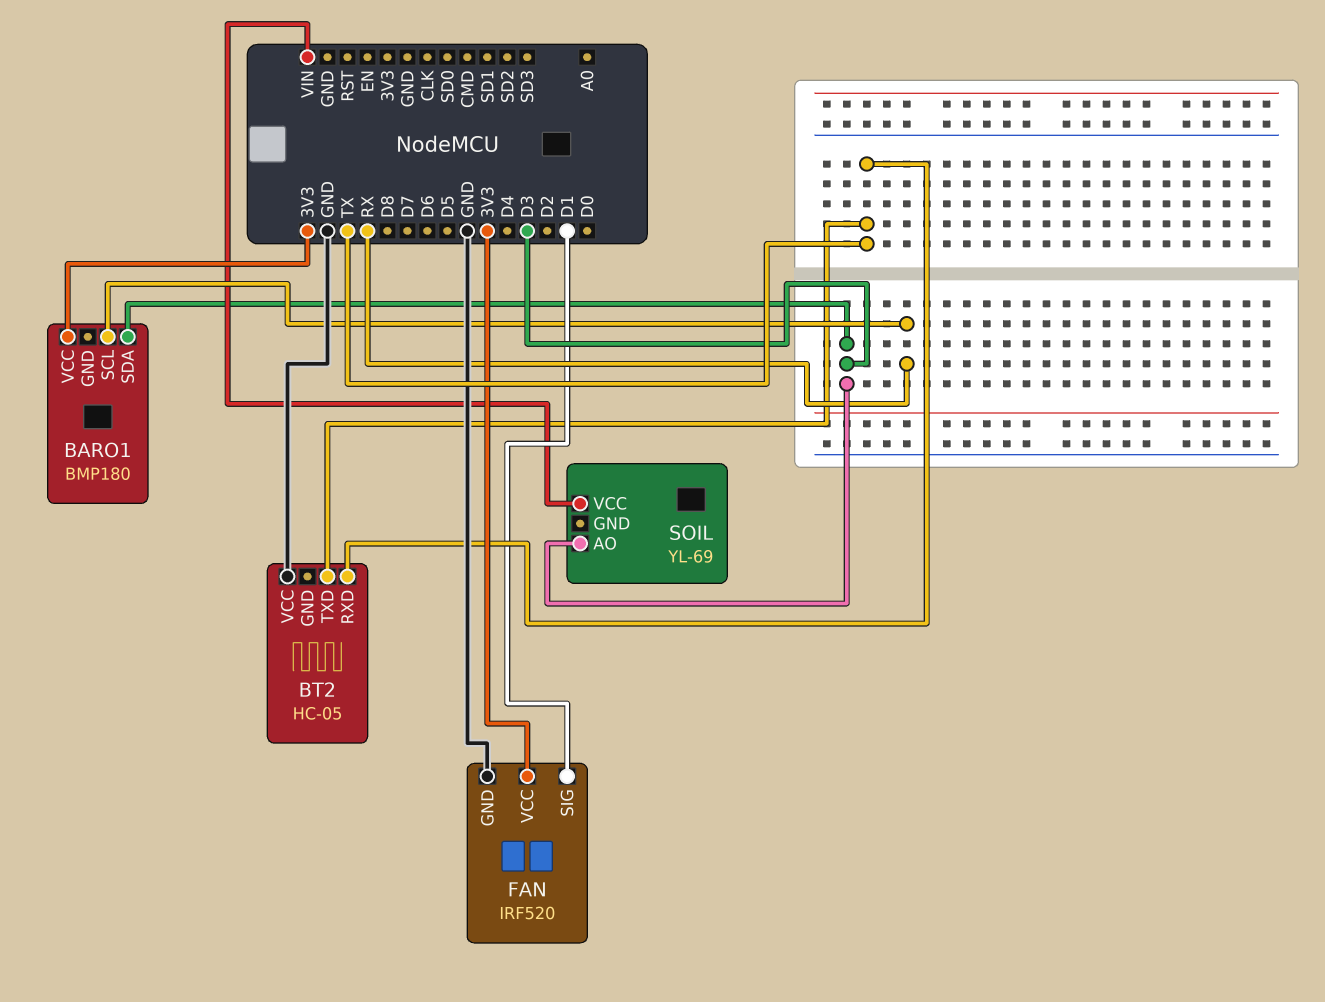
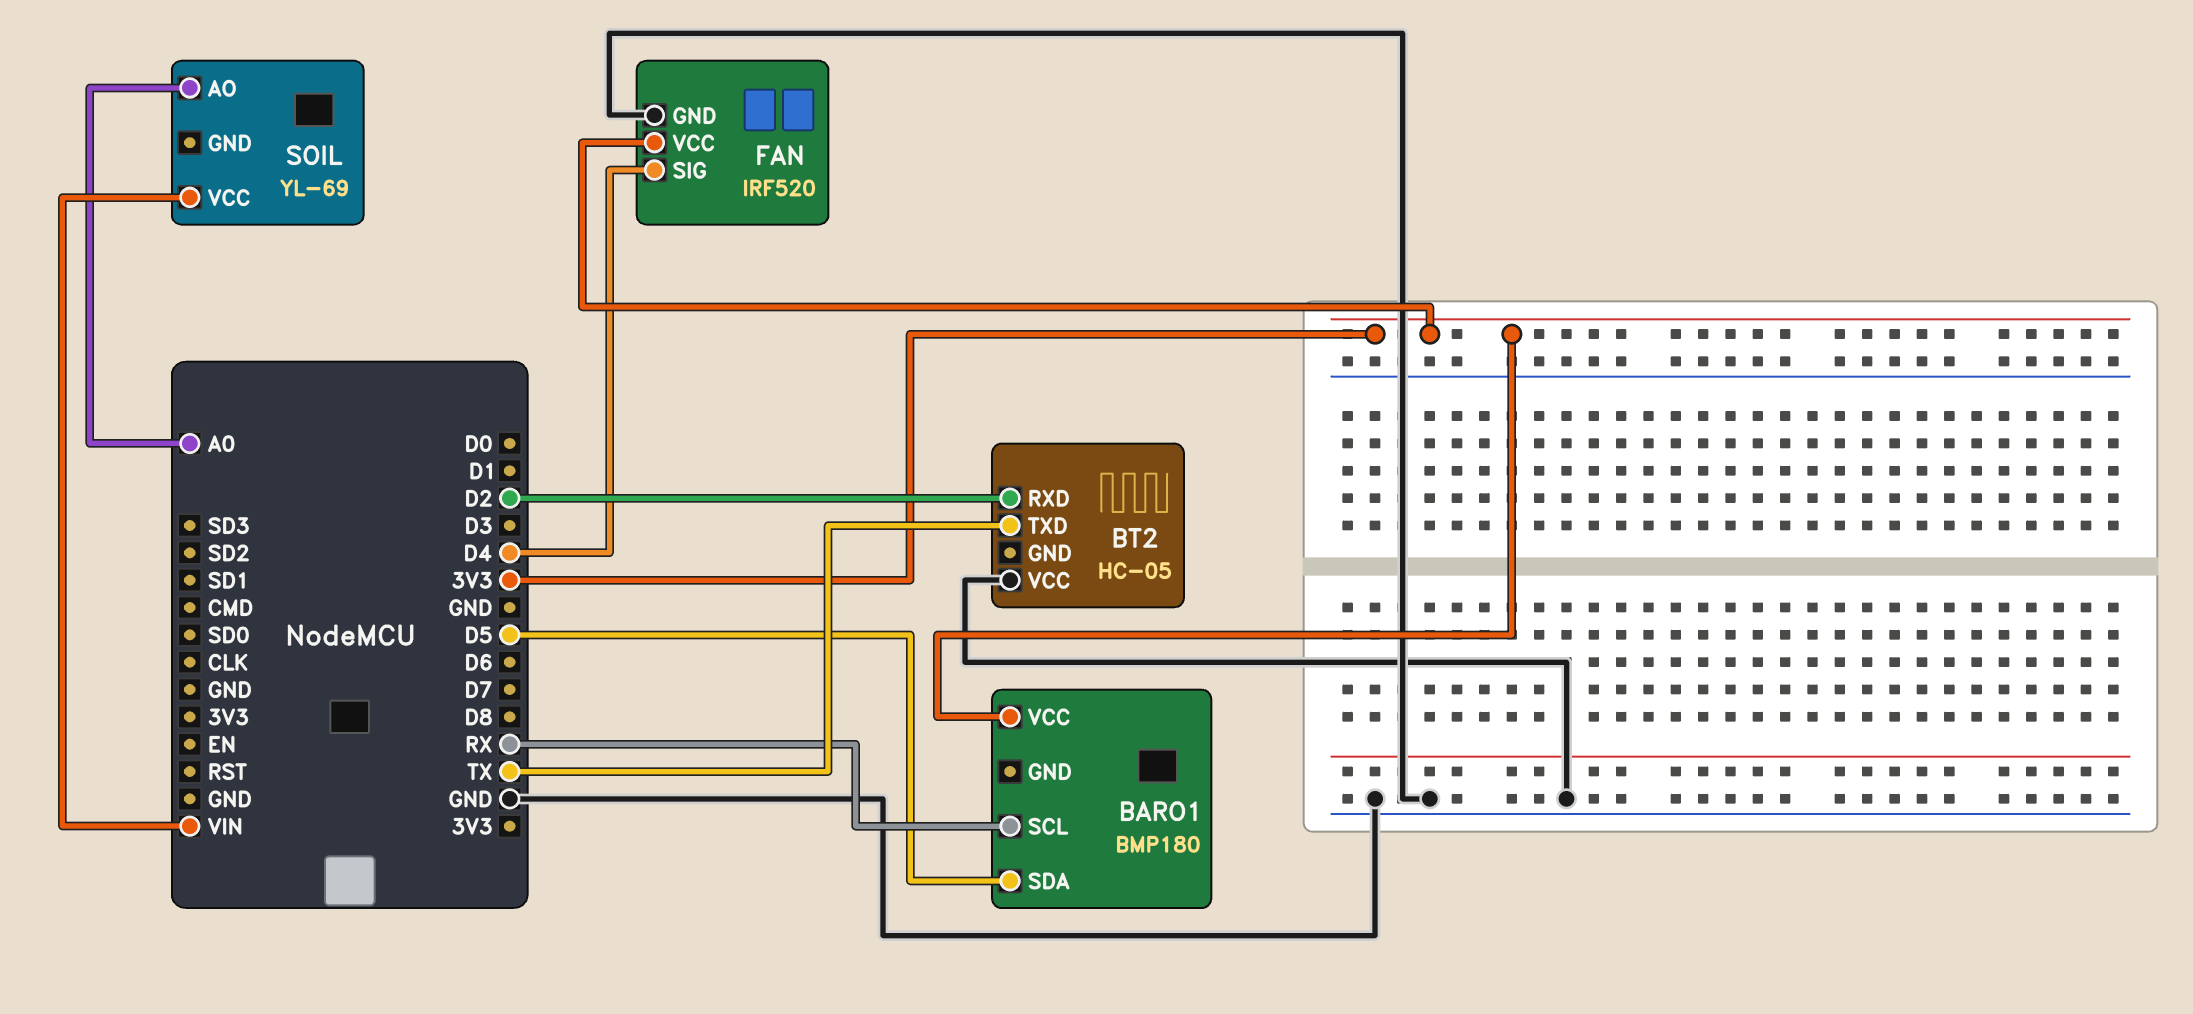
BARO1 pin SDA: D3 -> D5
BT2 pin RXD: TX -> D2
FAN pin SIG: D1 -> D4
SOIL pin AO: D3 -> A0

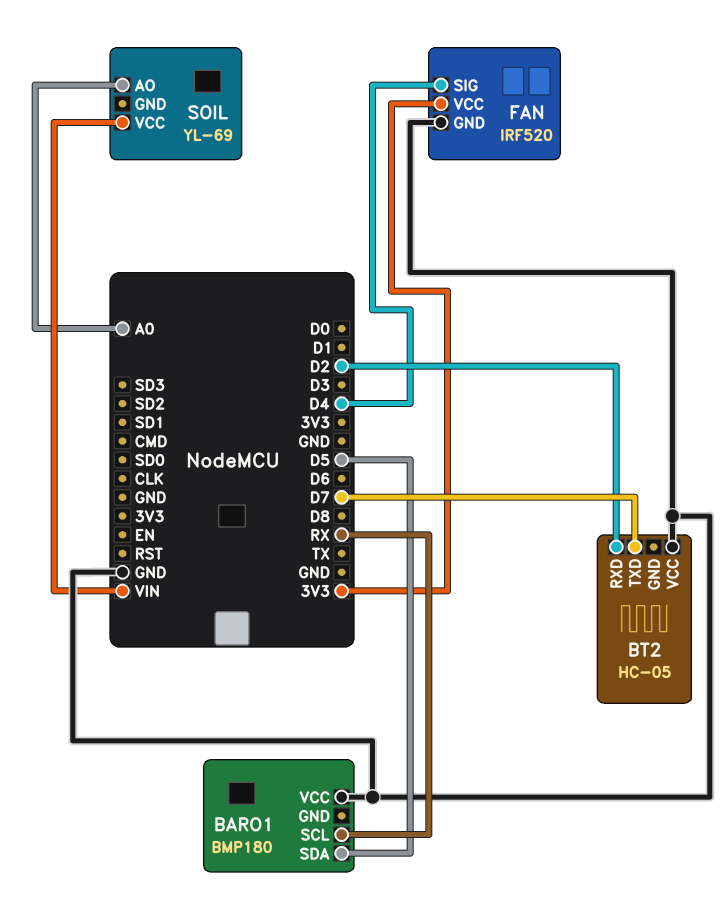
BARO1 pin VCC: 3V3 -> GND
BT2 pin TXD: TX -> D7

